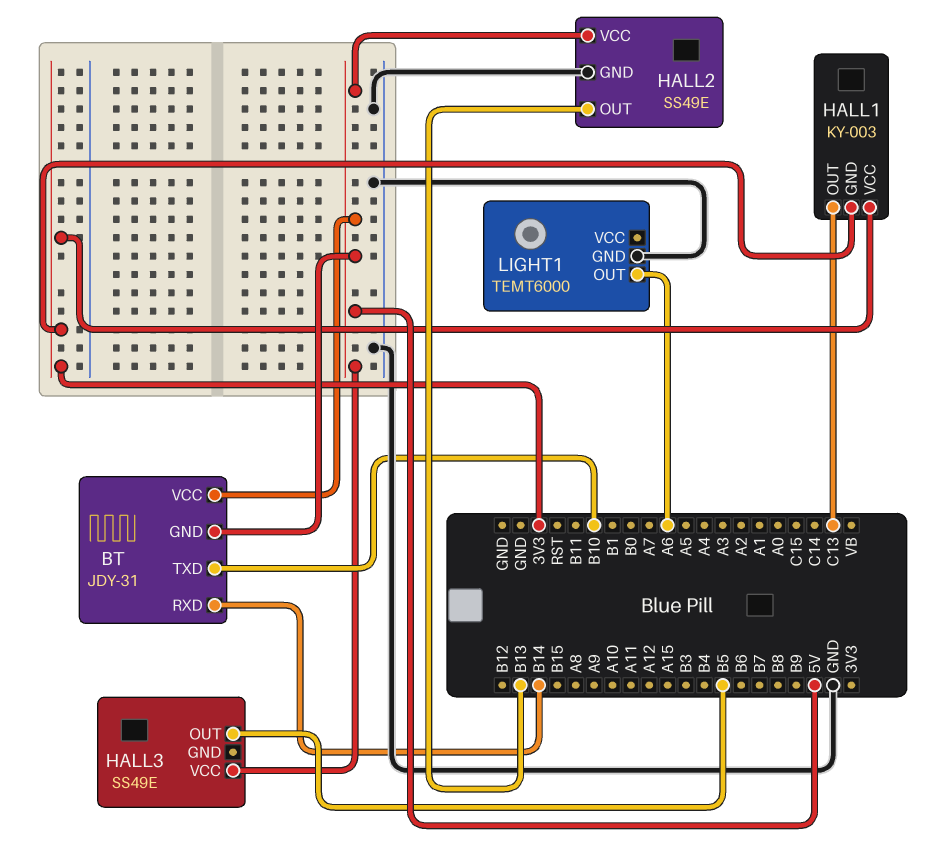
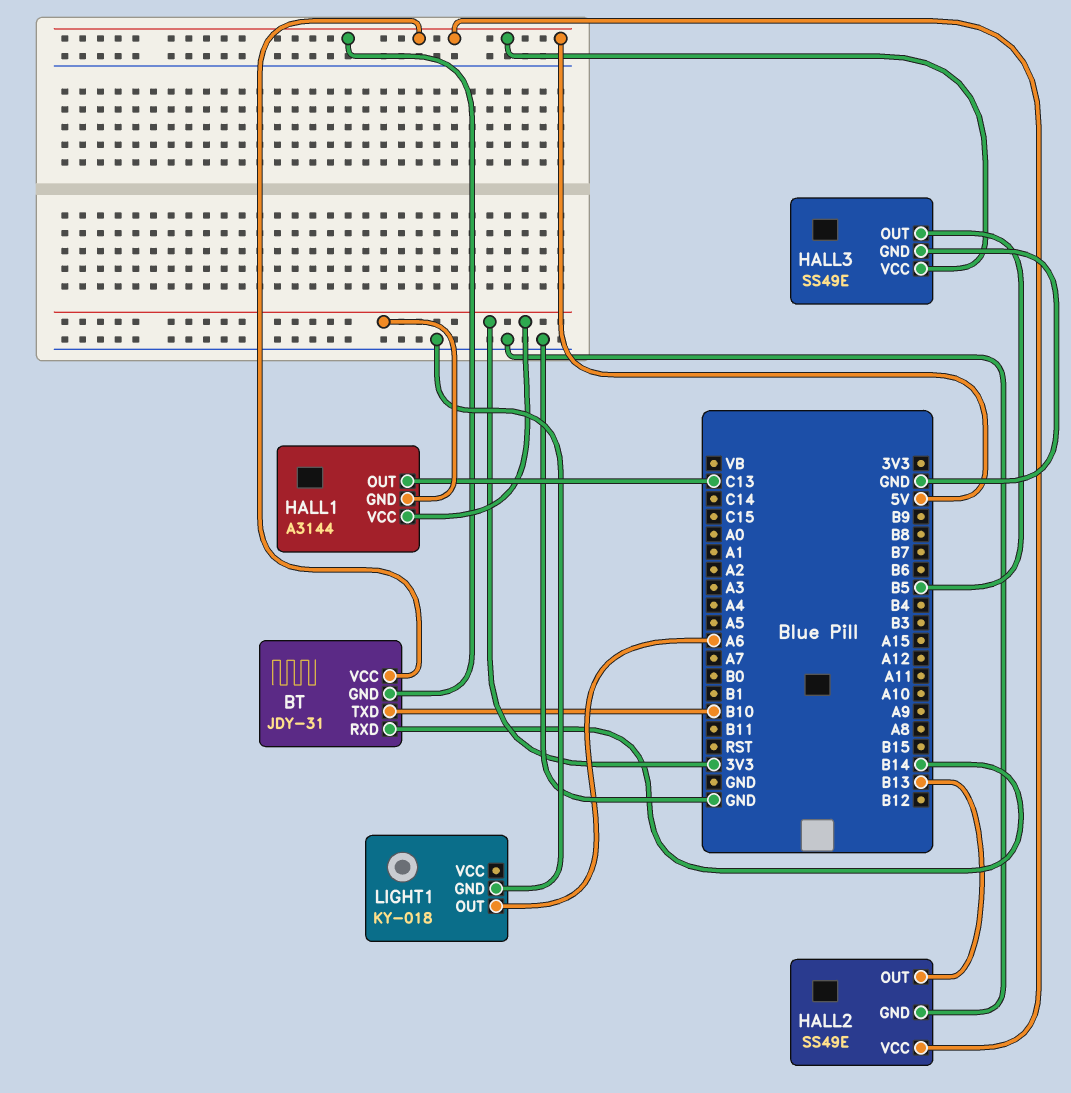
HALL1: KY-003 -> A3144
HALL3 pin GND: none -> GND
LIGHT1: TEMT6000 -> KY-018

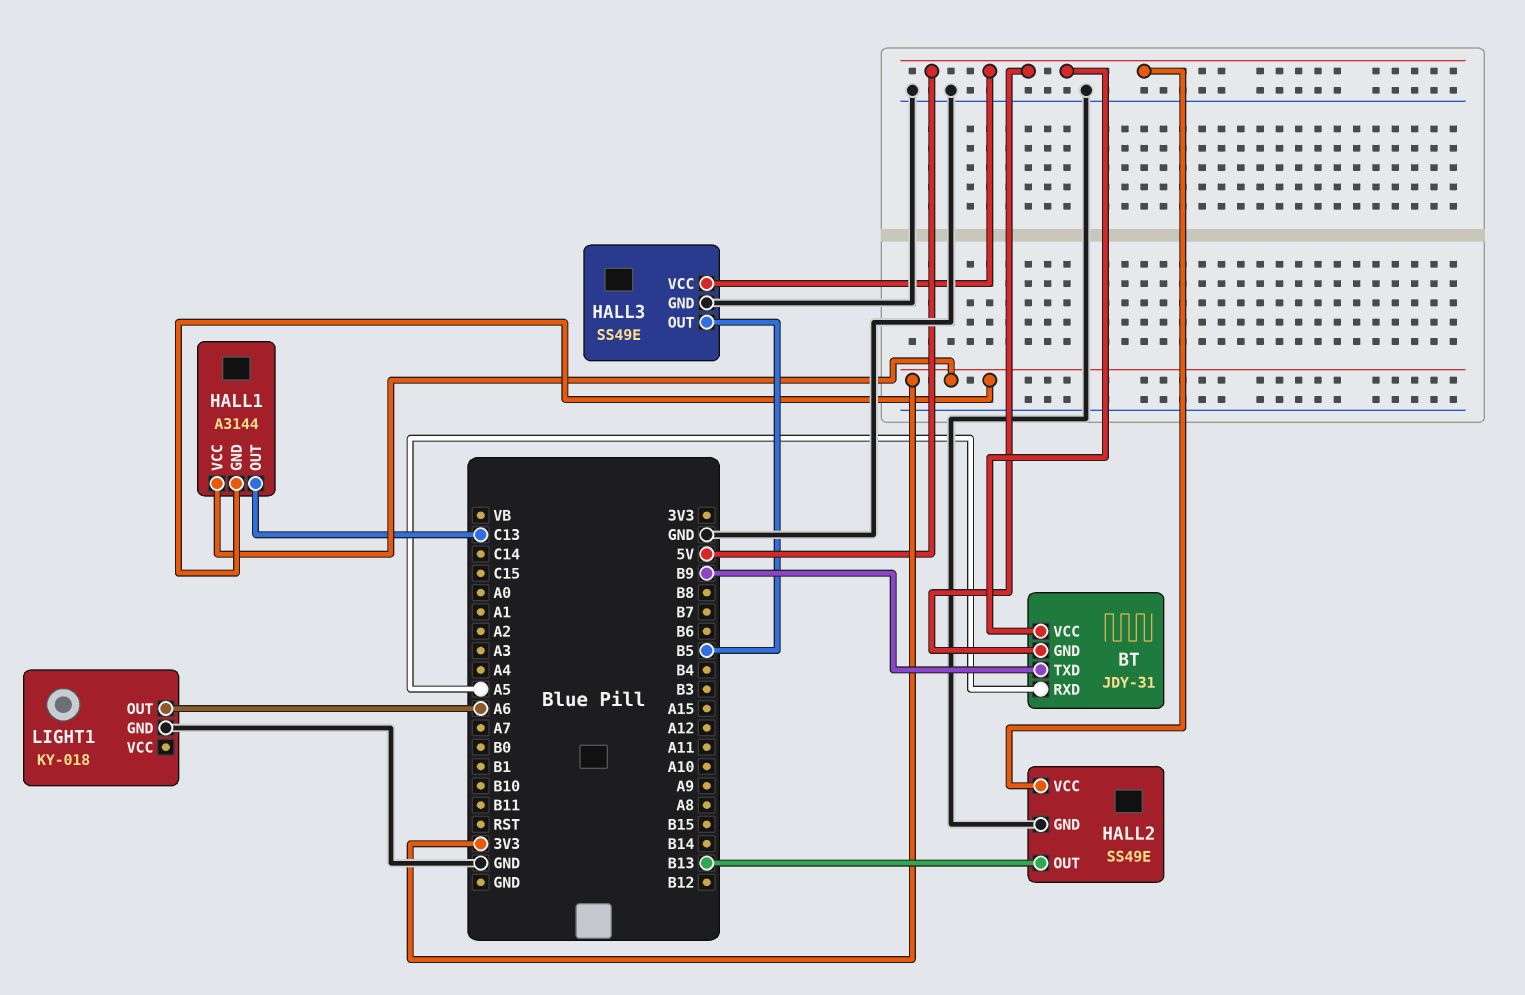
BT pin RXD: B14 -> A5
BT pin TXD: B10 -> B9

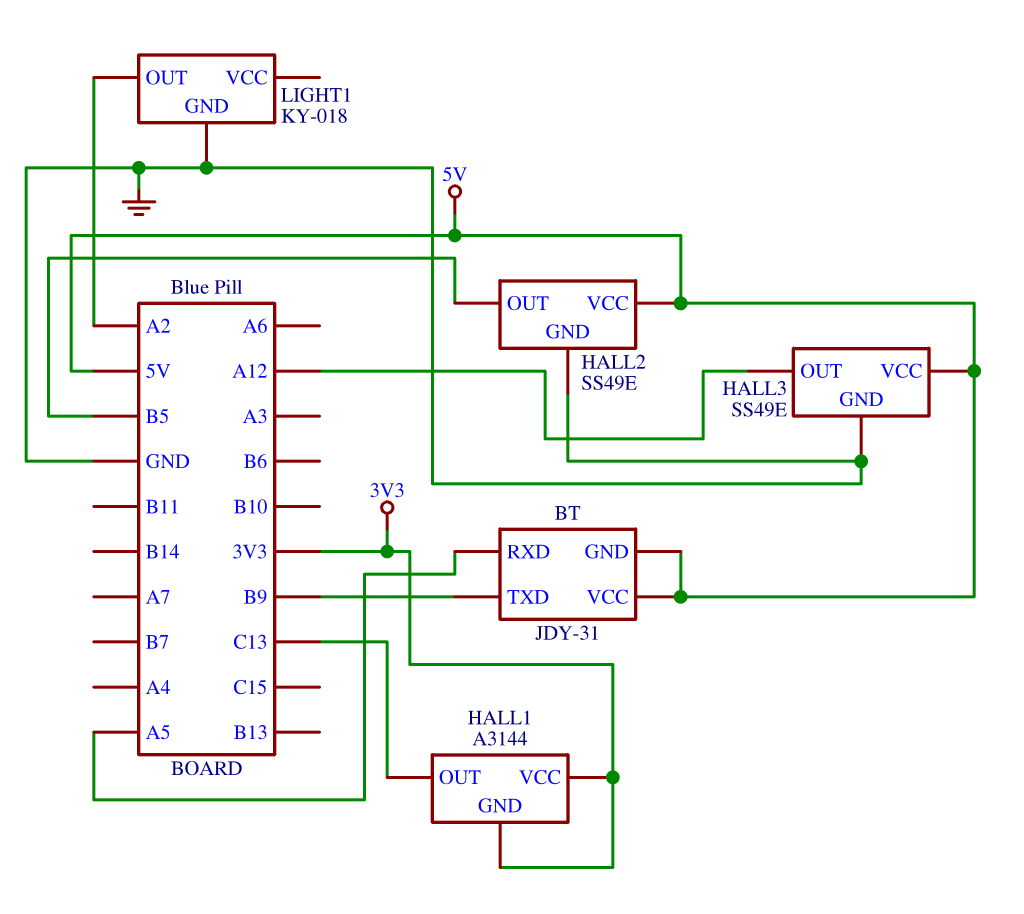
HALL2 pin OUT: B13 -> B5
HALL3 pin OUT: B5 -> A12
LIGHT1 pin OUT: A6 -> A2

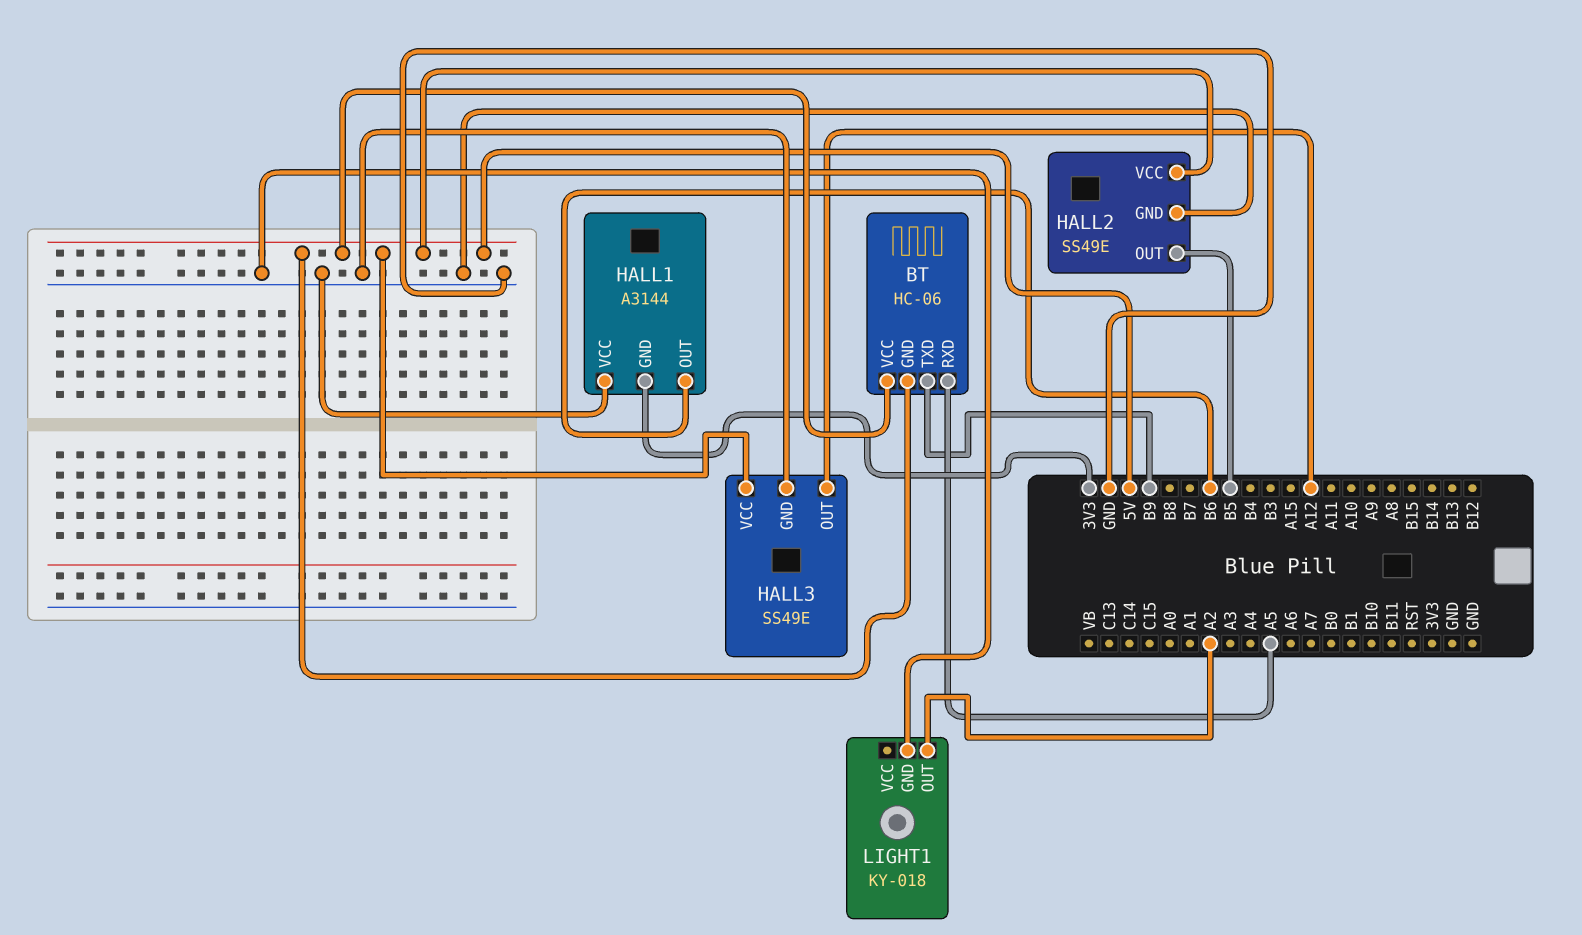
BT: JDY-31 -> HC-06
HALL1 pin OUT: C13 -> B6
HALL1 pin VCC: 3V3 -> GND

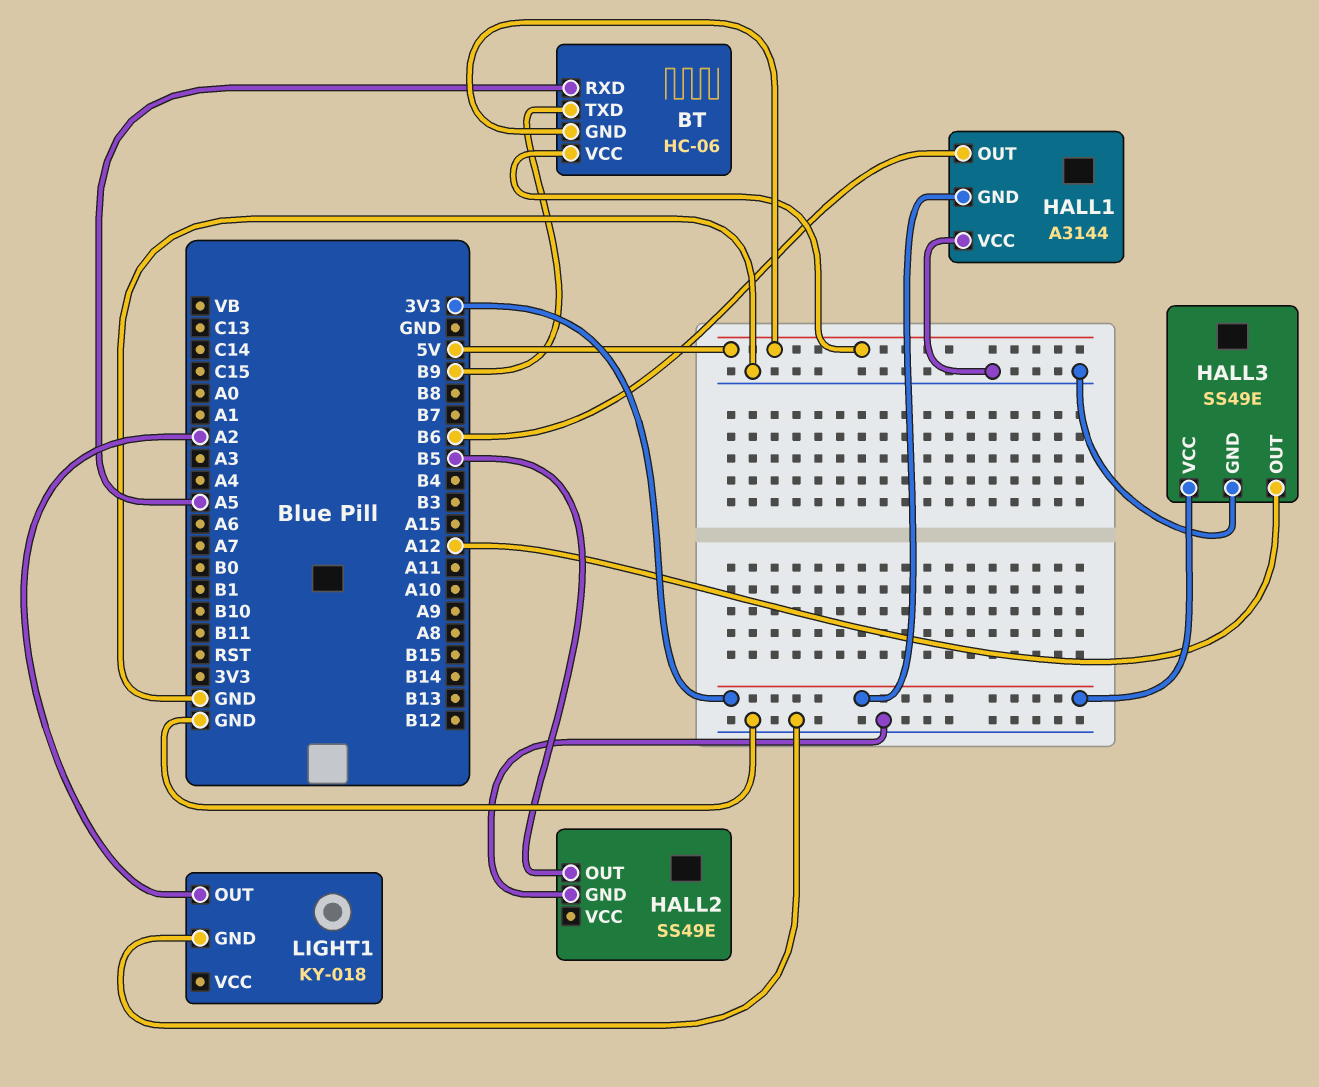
HALL2 pin VCC: 5V -> none
HALL3 pin VCC: 5V -> 3V3

